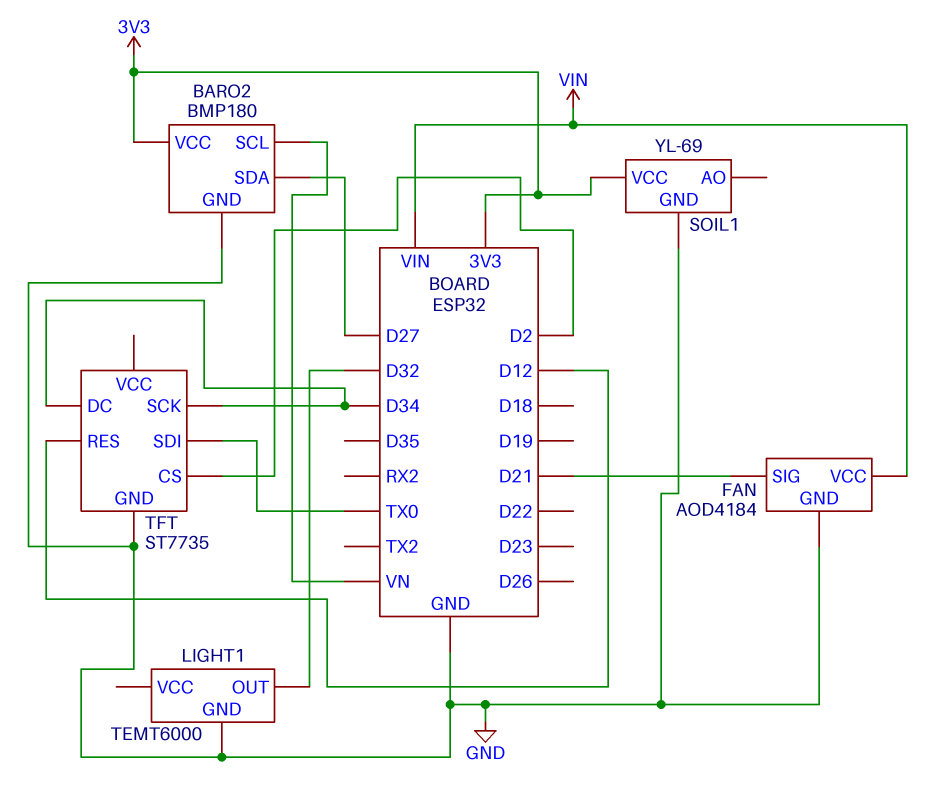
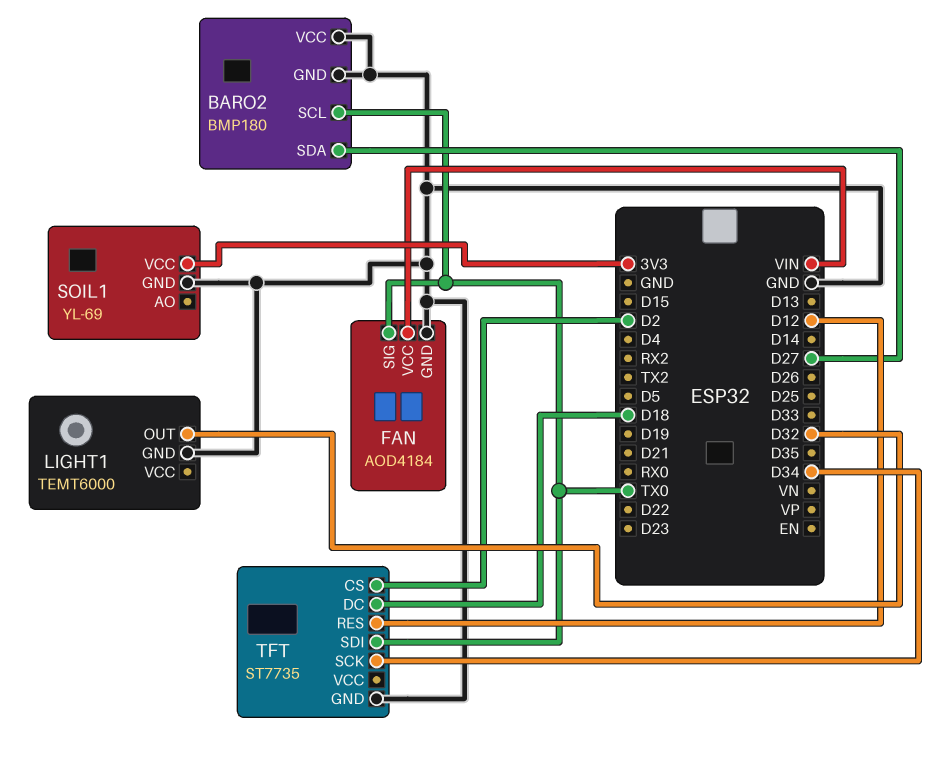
BARO2 pin SCL: VN -> TX0
BARO2 pin VCC: 3V3 -> GND
FAN pin SIG: D21 -> TX0
TFT pin DC: D34 -> D18

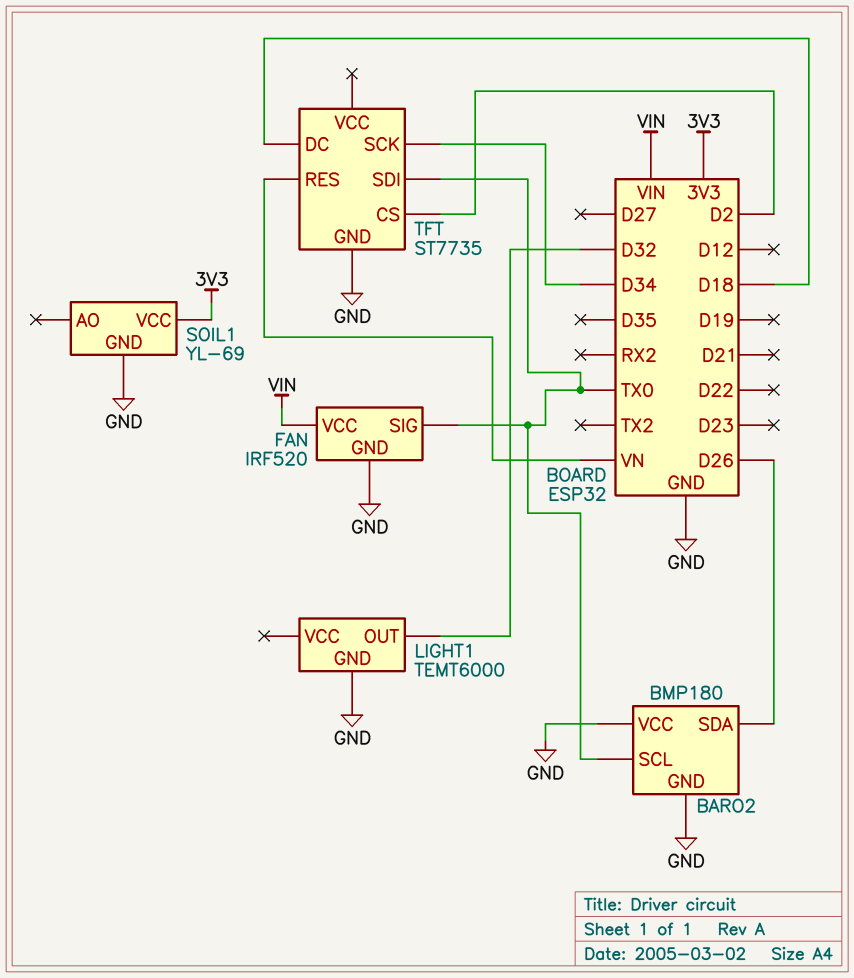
BARO2 pin SDA: D27 -> D26
FAN: AOD4184 -> IRF520
TFT pin RES: D12 -> VN

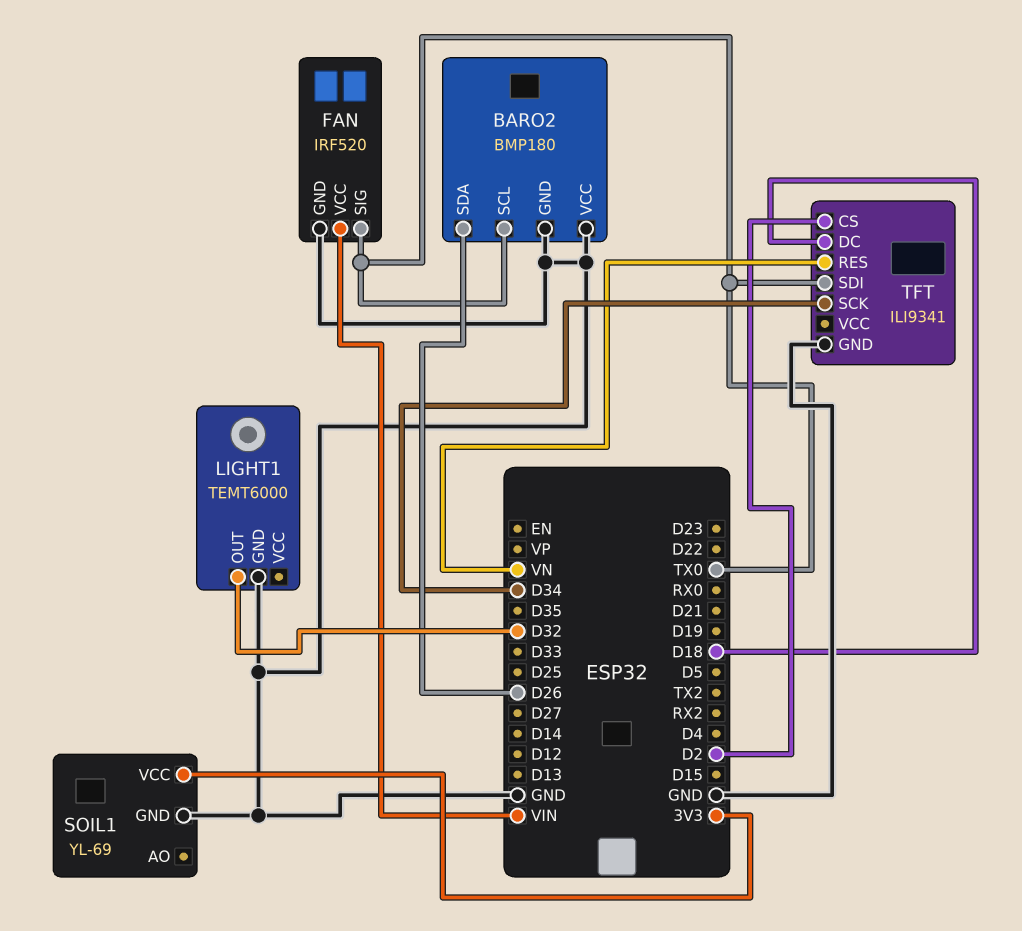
TFT: ST7735 -> ILI9341

